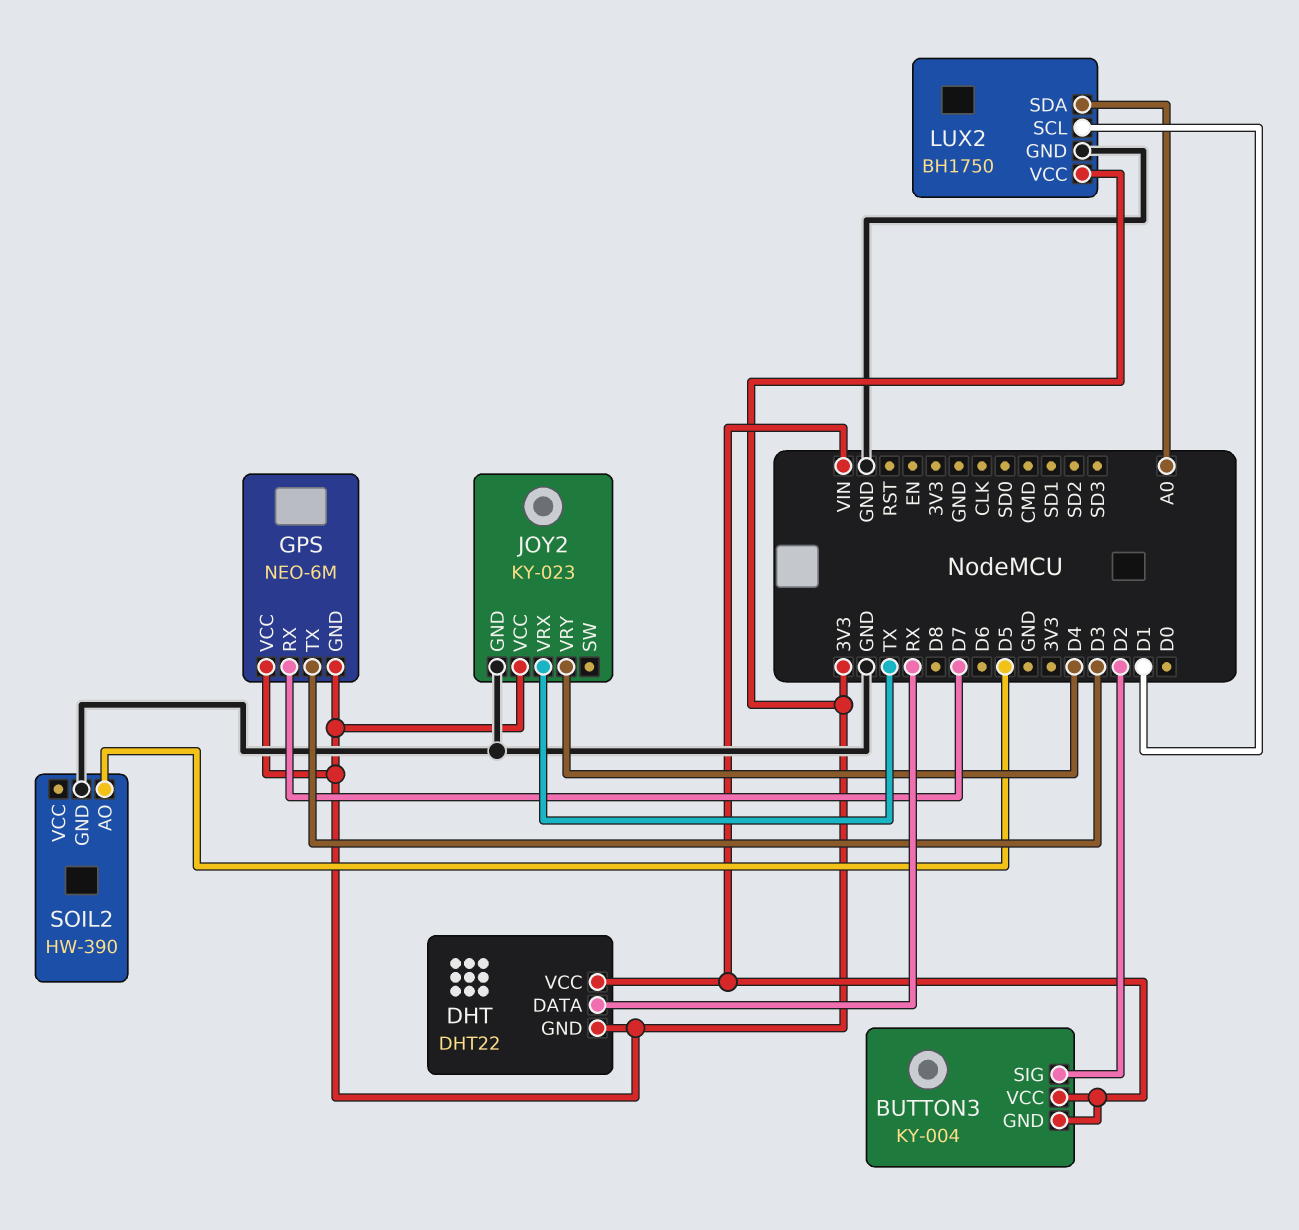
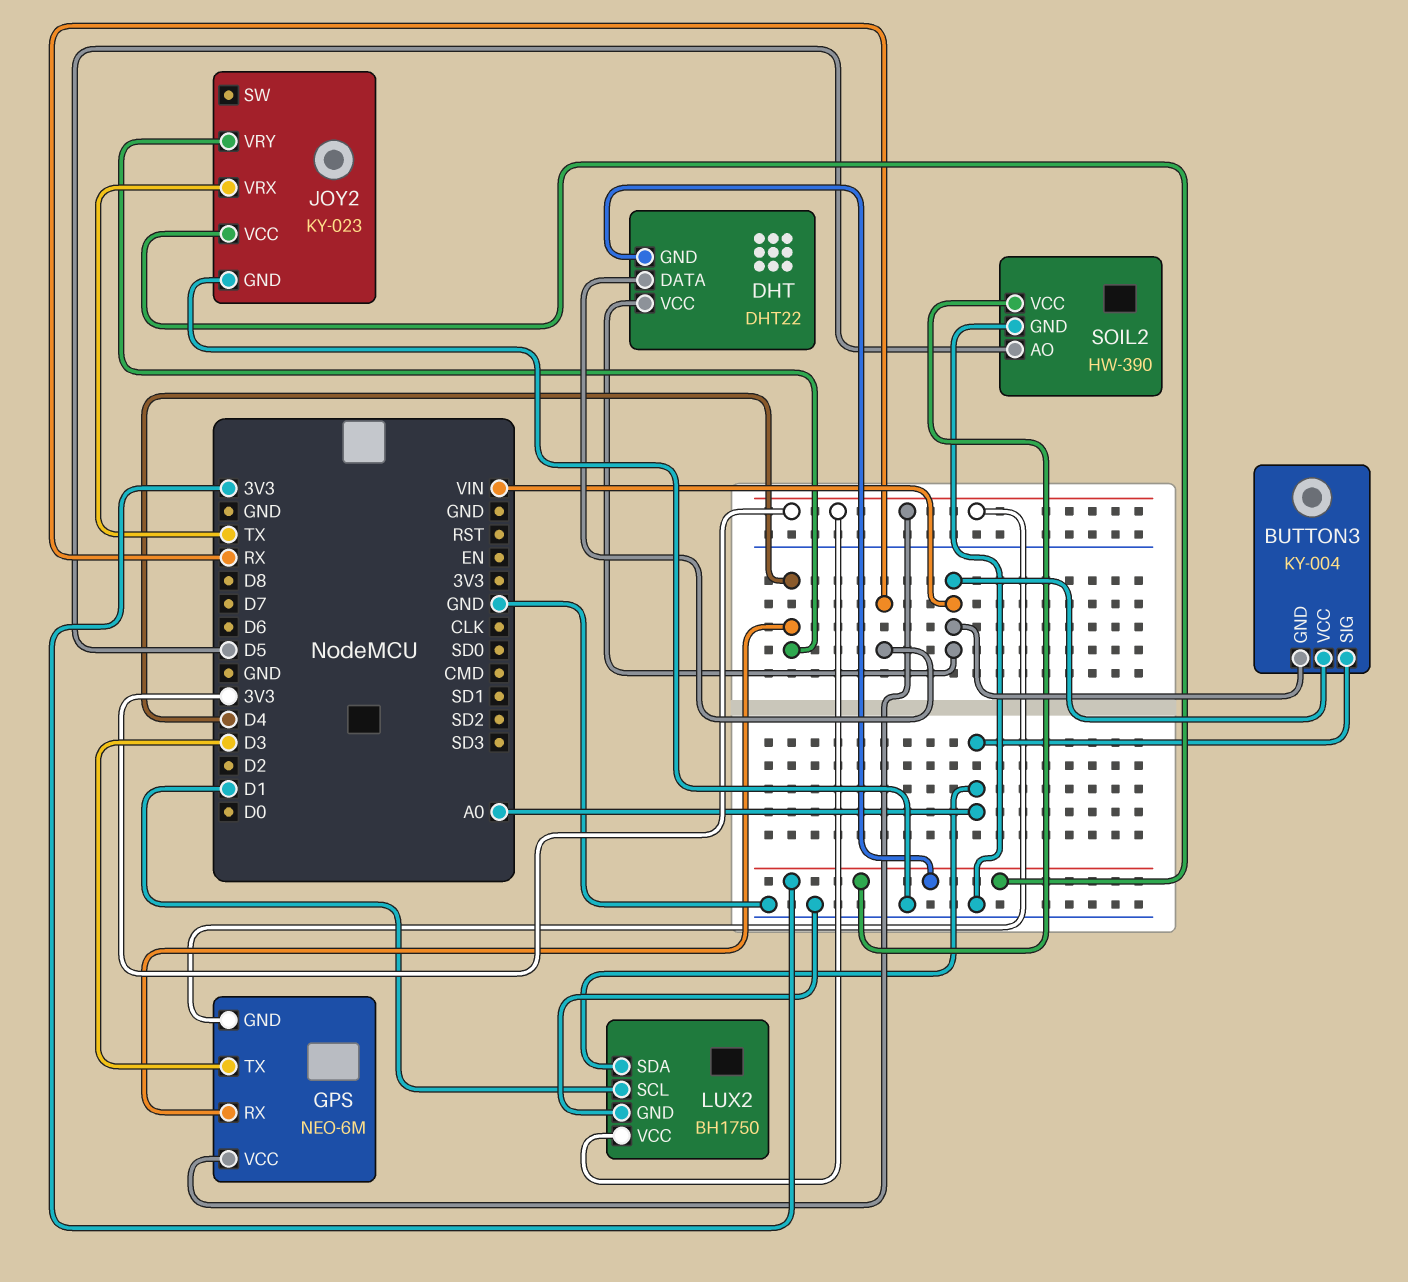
BUTTON3 pin SIG: D2 -> A0
GPS pin RX: D7 -> D4
SOIL2 pin VCC: none -> 3V3

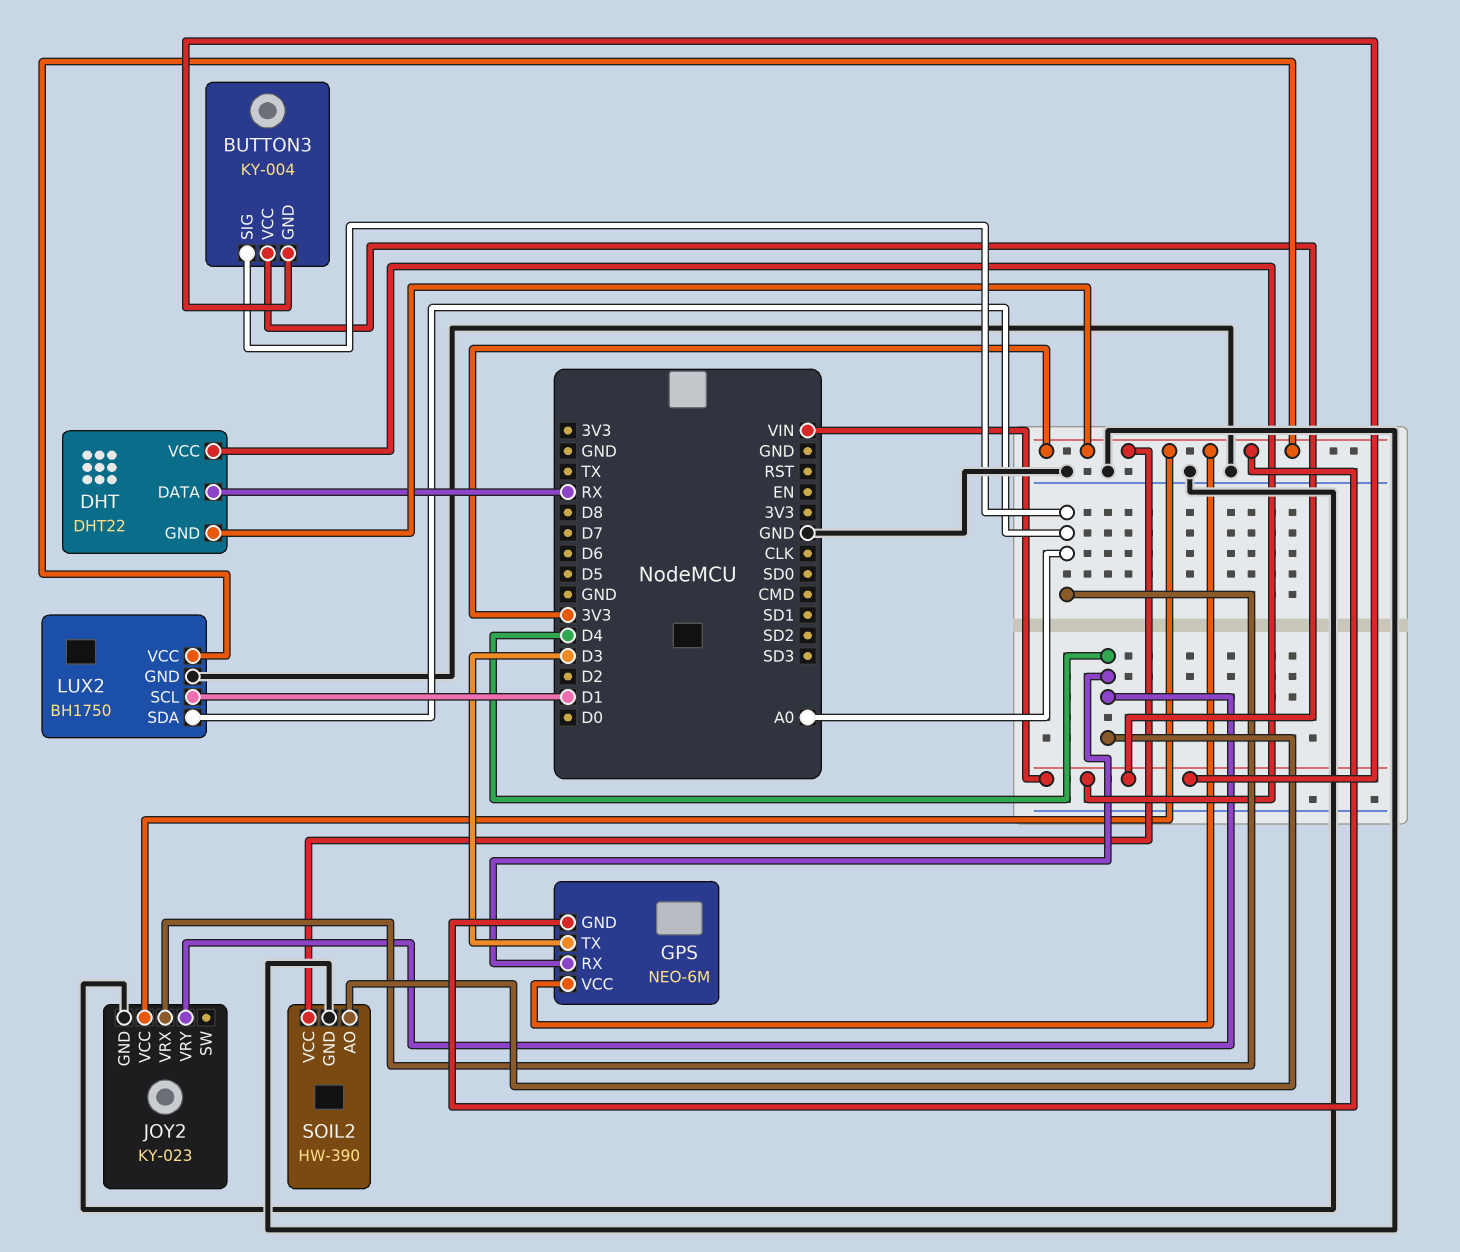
JOY2 pin VRX: TX -> A0
SOIL2 pin AO: D5 -> D4

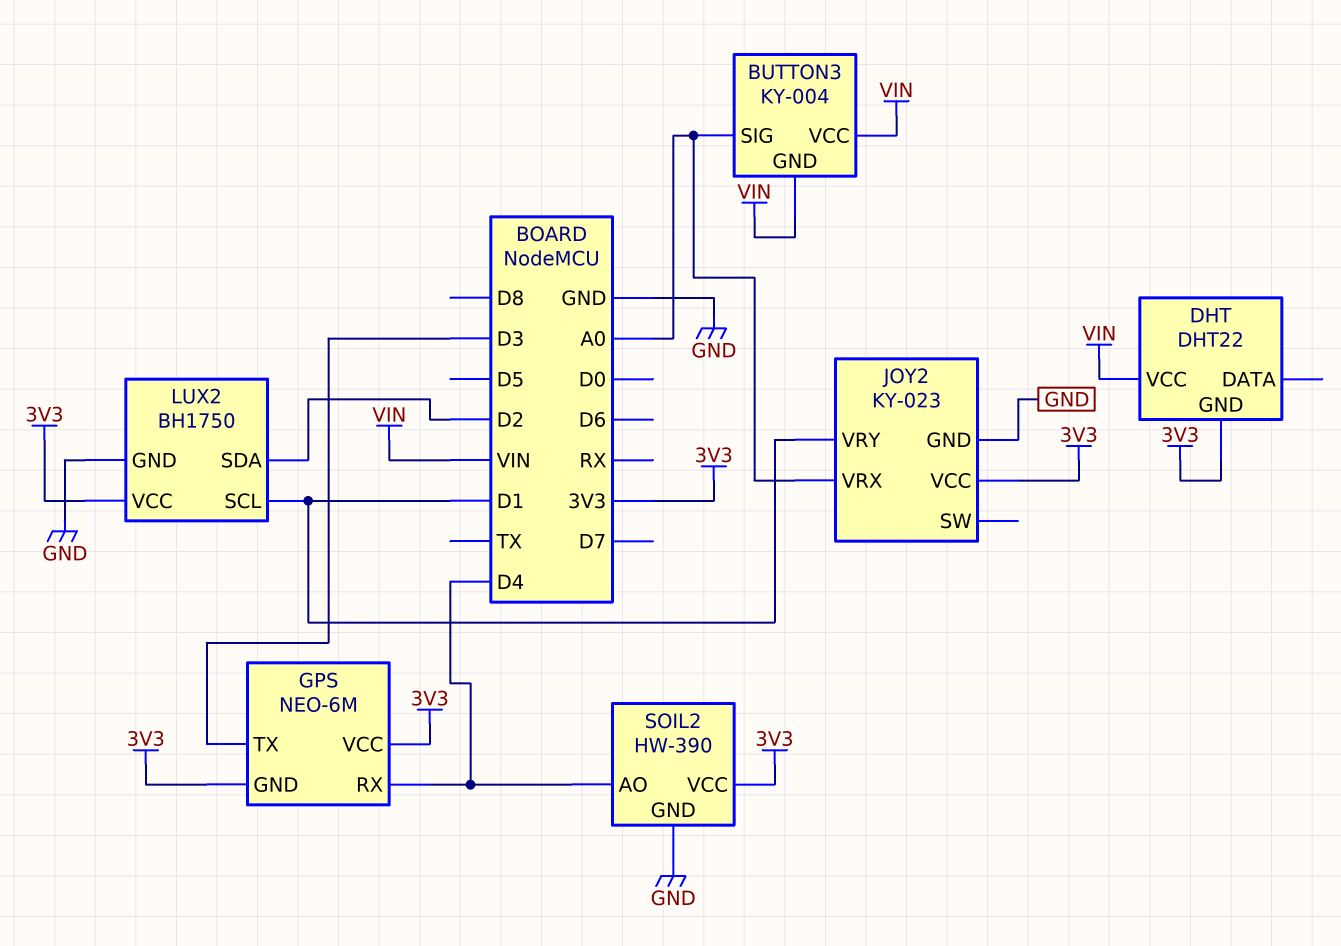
DHT pin DATA: RX -> none
JOY2 pin VRY: D4 -> D1
LUX2 pin SDA: A0 -> D2

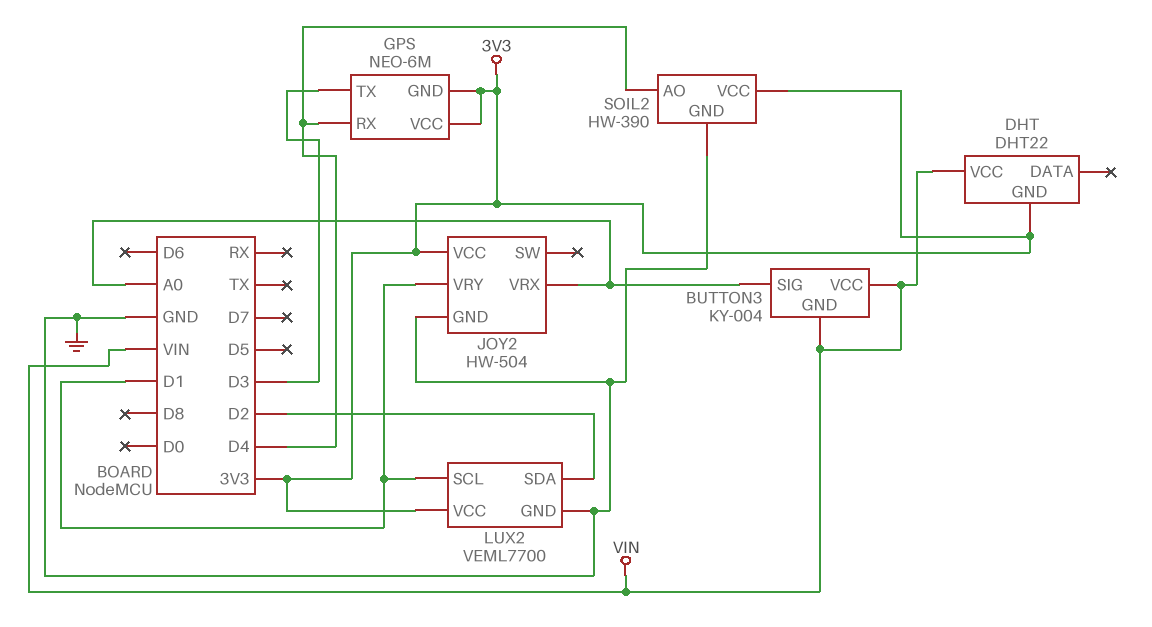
JOY2: KY-023 -> HW-504
LUX2: BH1750 -> VEML7700

